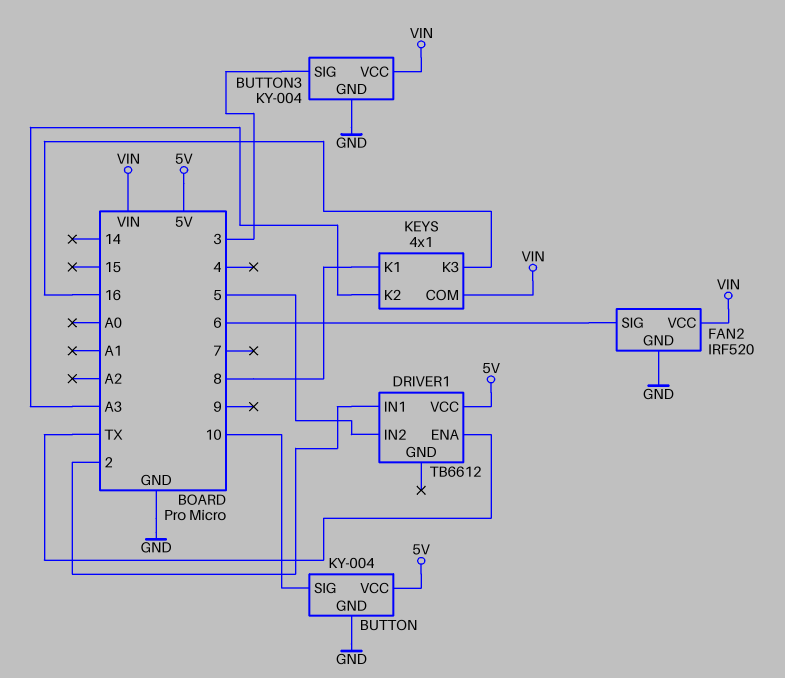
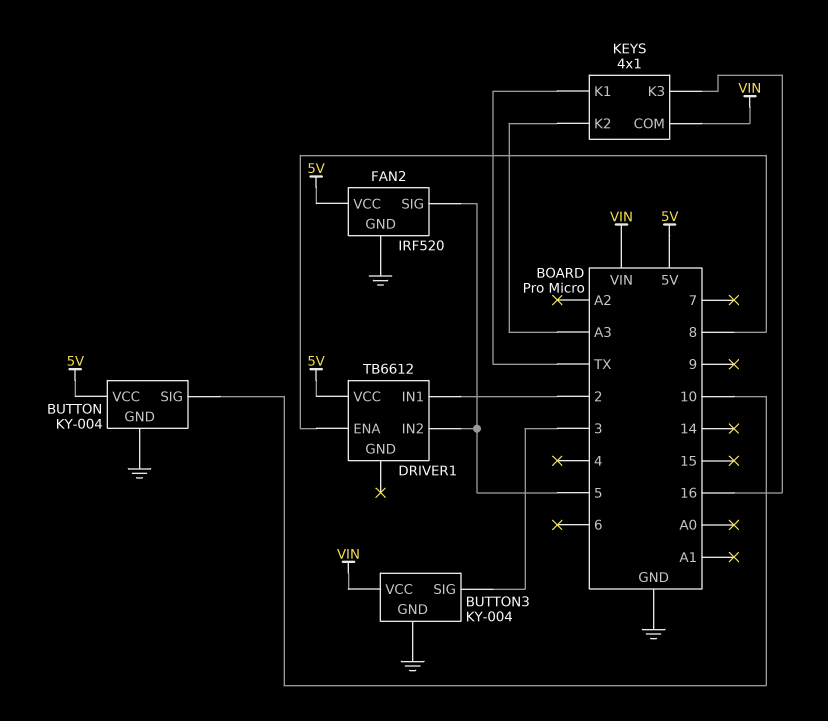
DRIVER1 pin ENA: TX -> 8
FAN2 pin SIG: 6 -> 5
FAN2 pin VCC: VIN -> 5V
KEYS pin K1: 8 -> TX

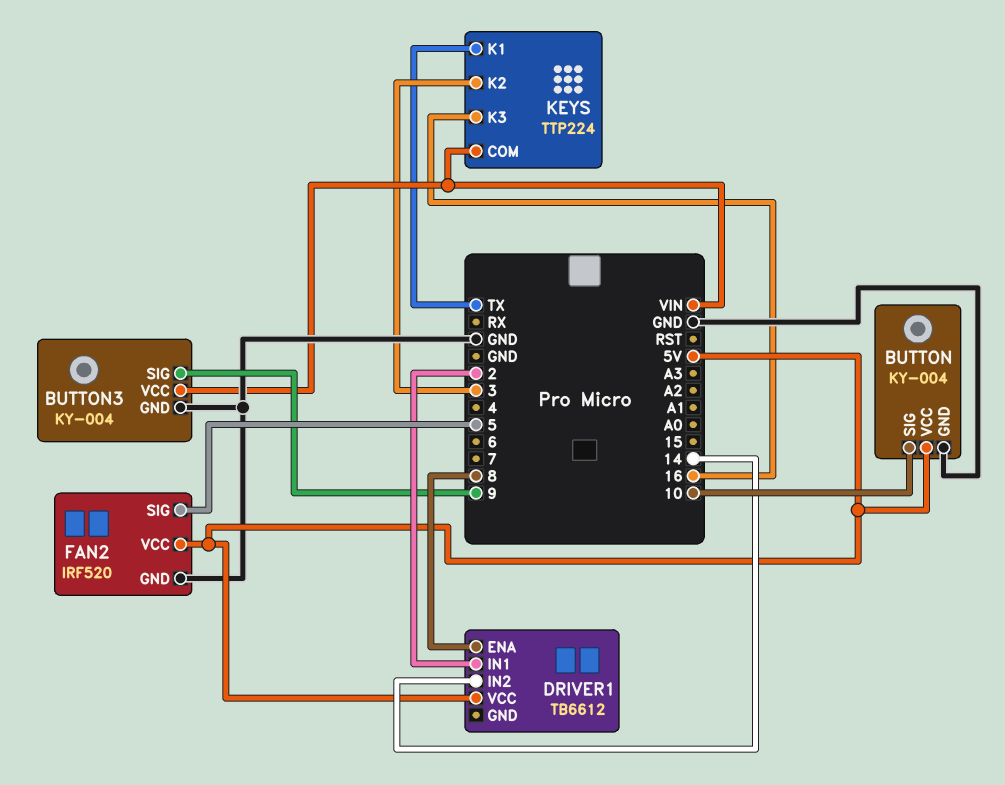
BUTTON3 pin SIG: 3 -> 9
DRIVER1 pin IN2: 5 -> 14
KEYS: 4x1 -> TTP224
KEYS pin K2: A3 -> 3

